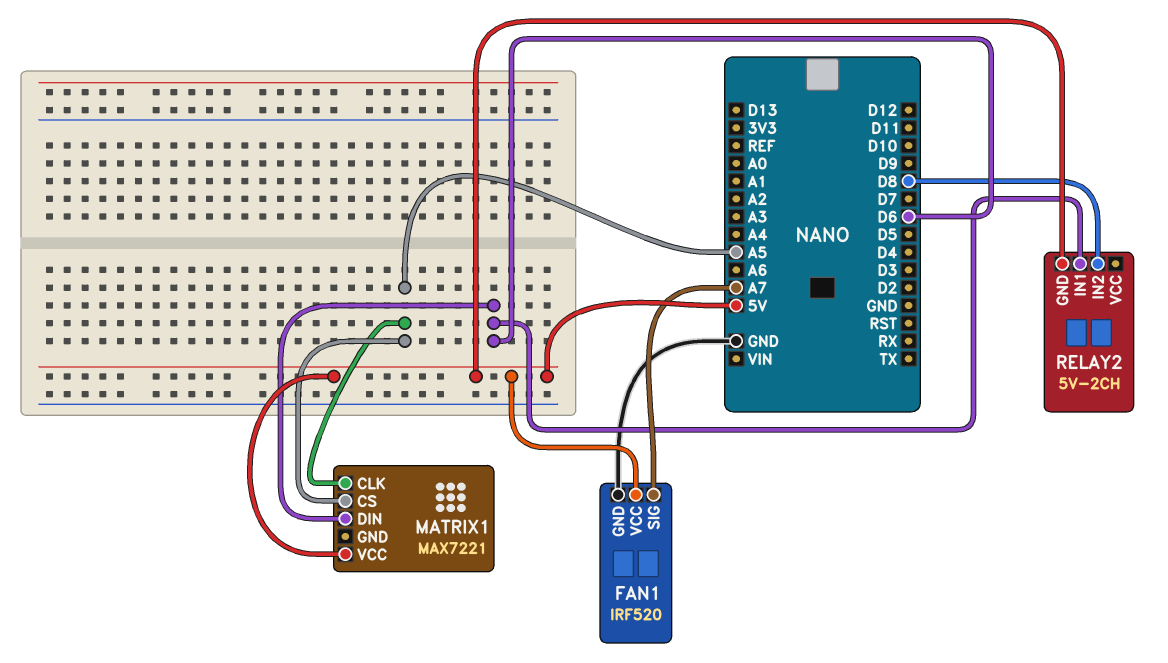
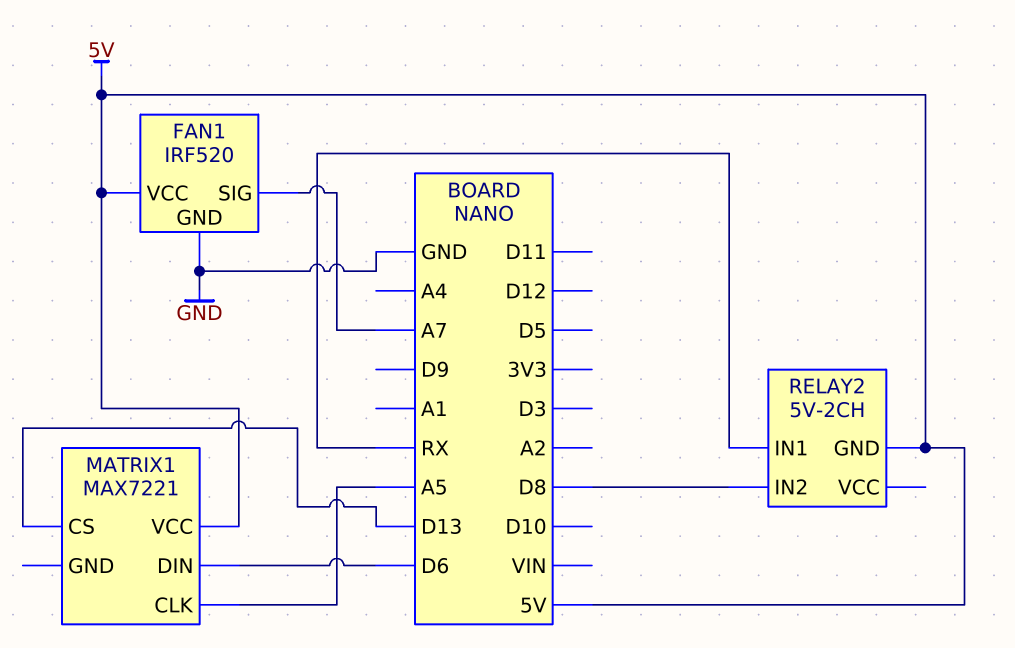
MATRIX1 pin CS: A5 -> D13
RELAY2 pin IN1: D6 -> RX

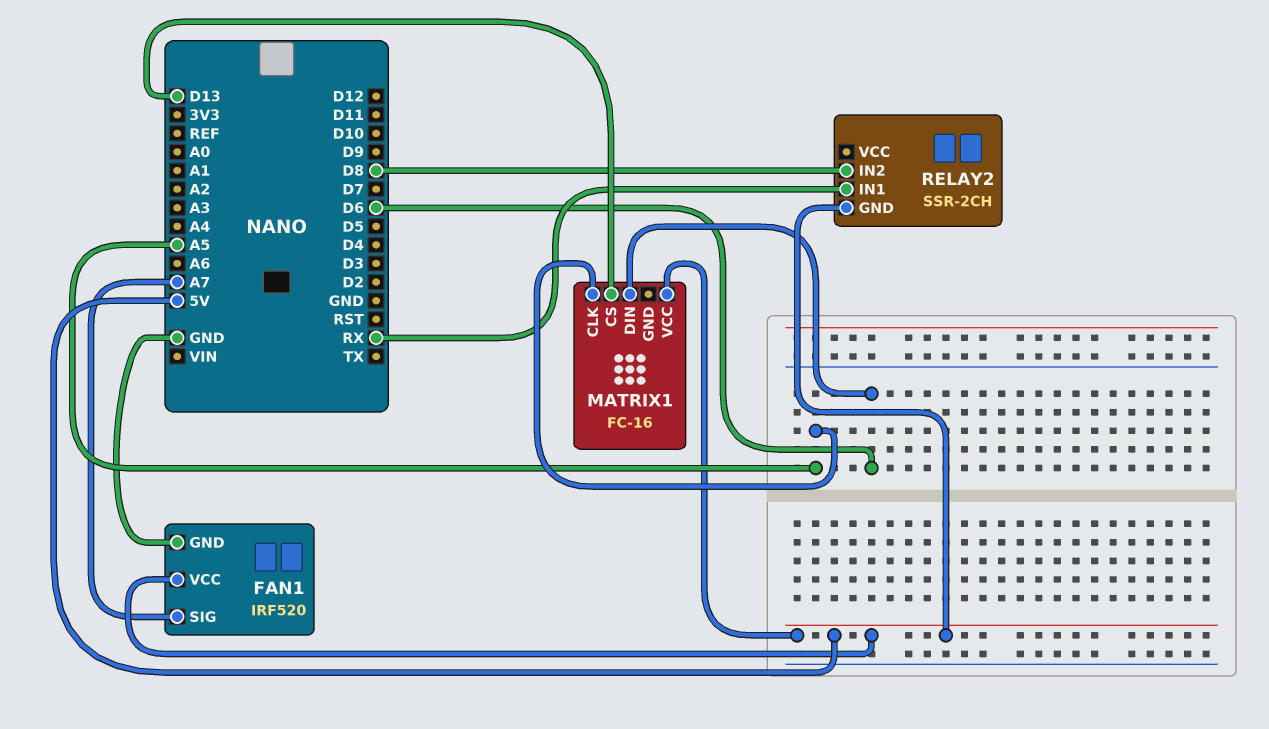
MATRIX1: MAX7221 -> FC-16
RELAY2: 5V-2CH -> SSR-2CH

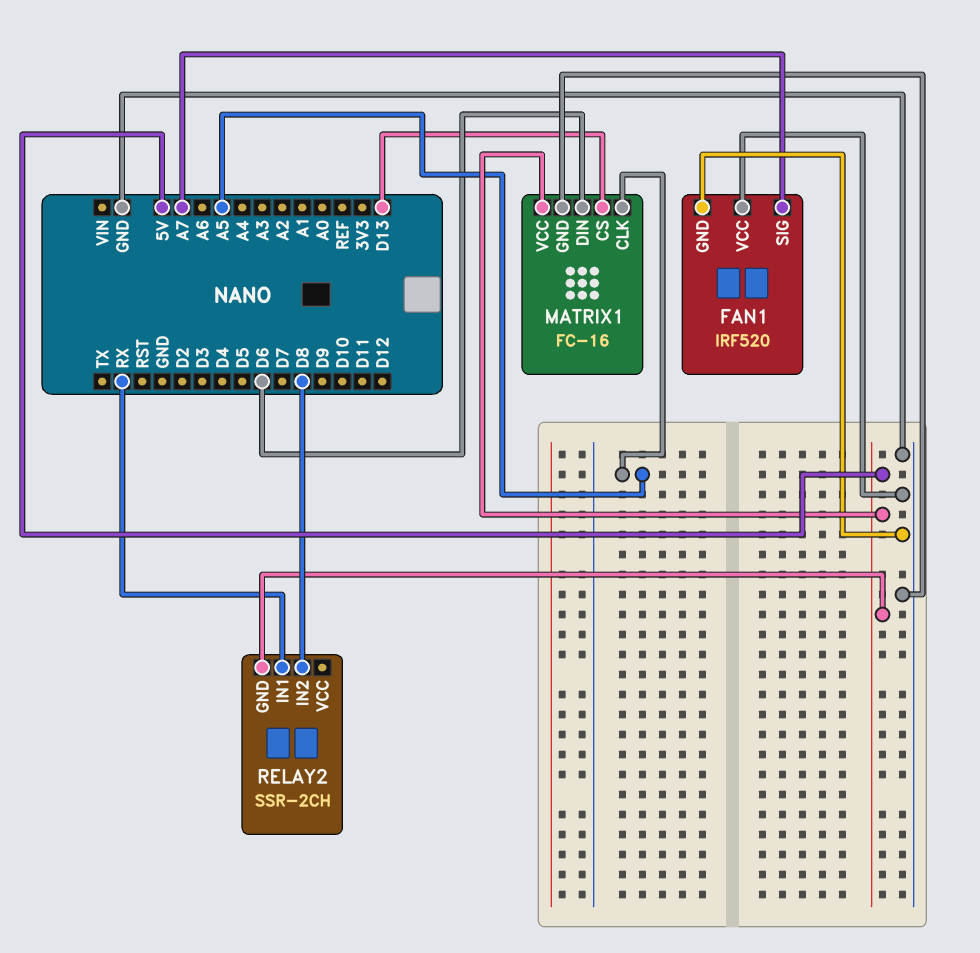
FAN1 pin VCC: 5V -> GND
MATRIX1 pin GND: none -> GND

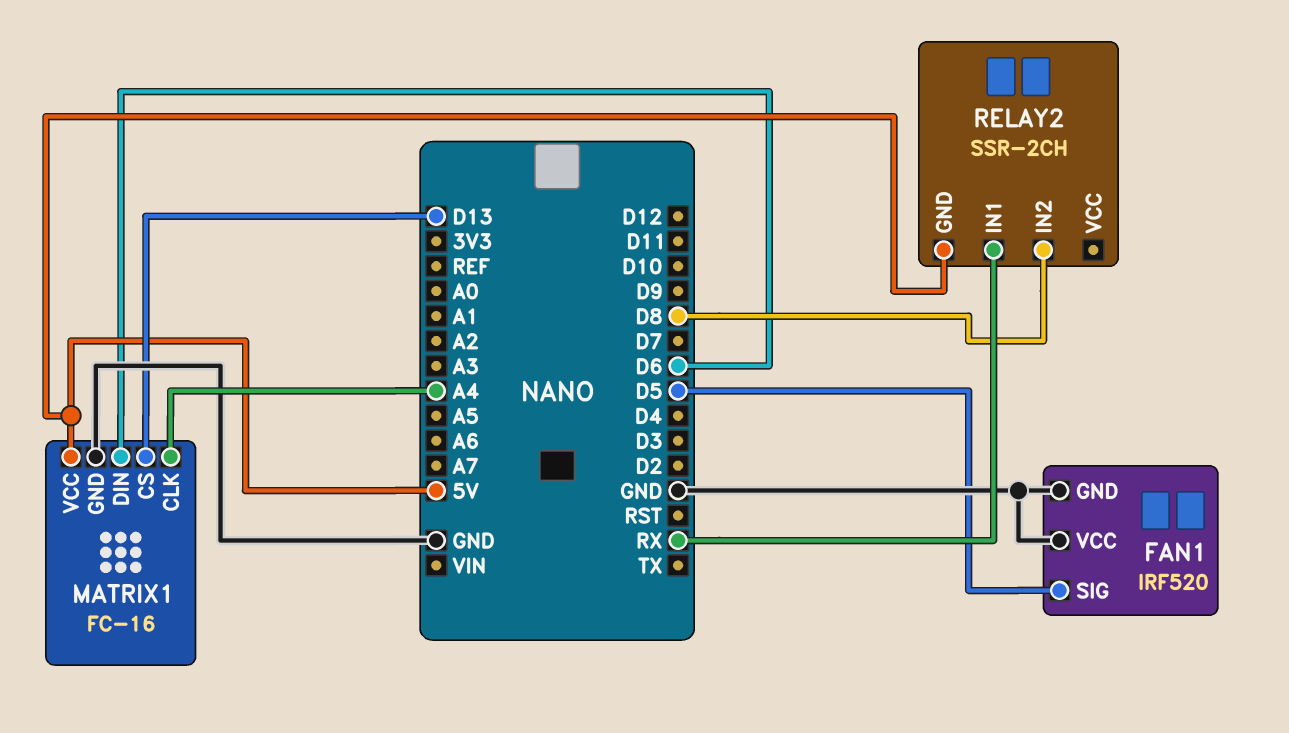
FAN1 pin SIG: A7 -> D5
MATRIX1 pin CLK: A5 -> A4

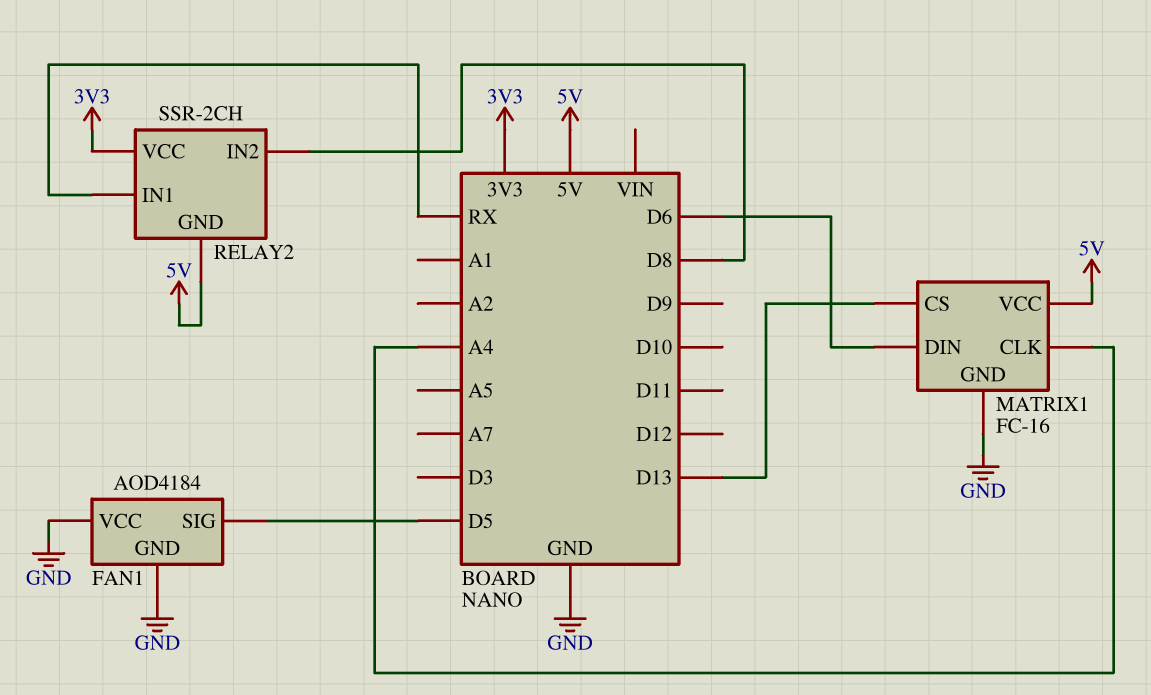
FAN1: IRF520 -> AOD4184
RELAY2 pin VCC: none -> 3V3

